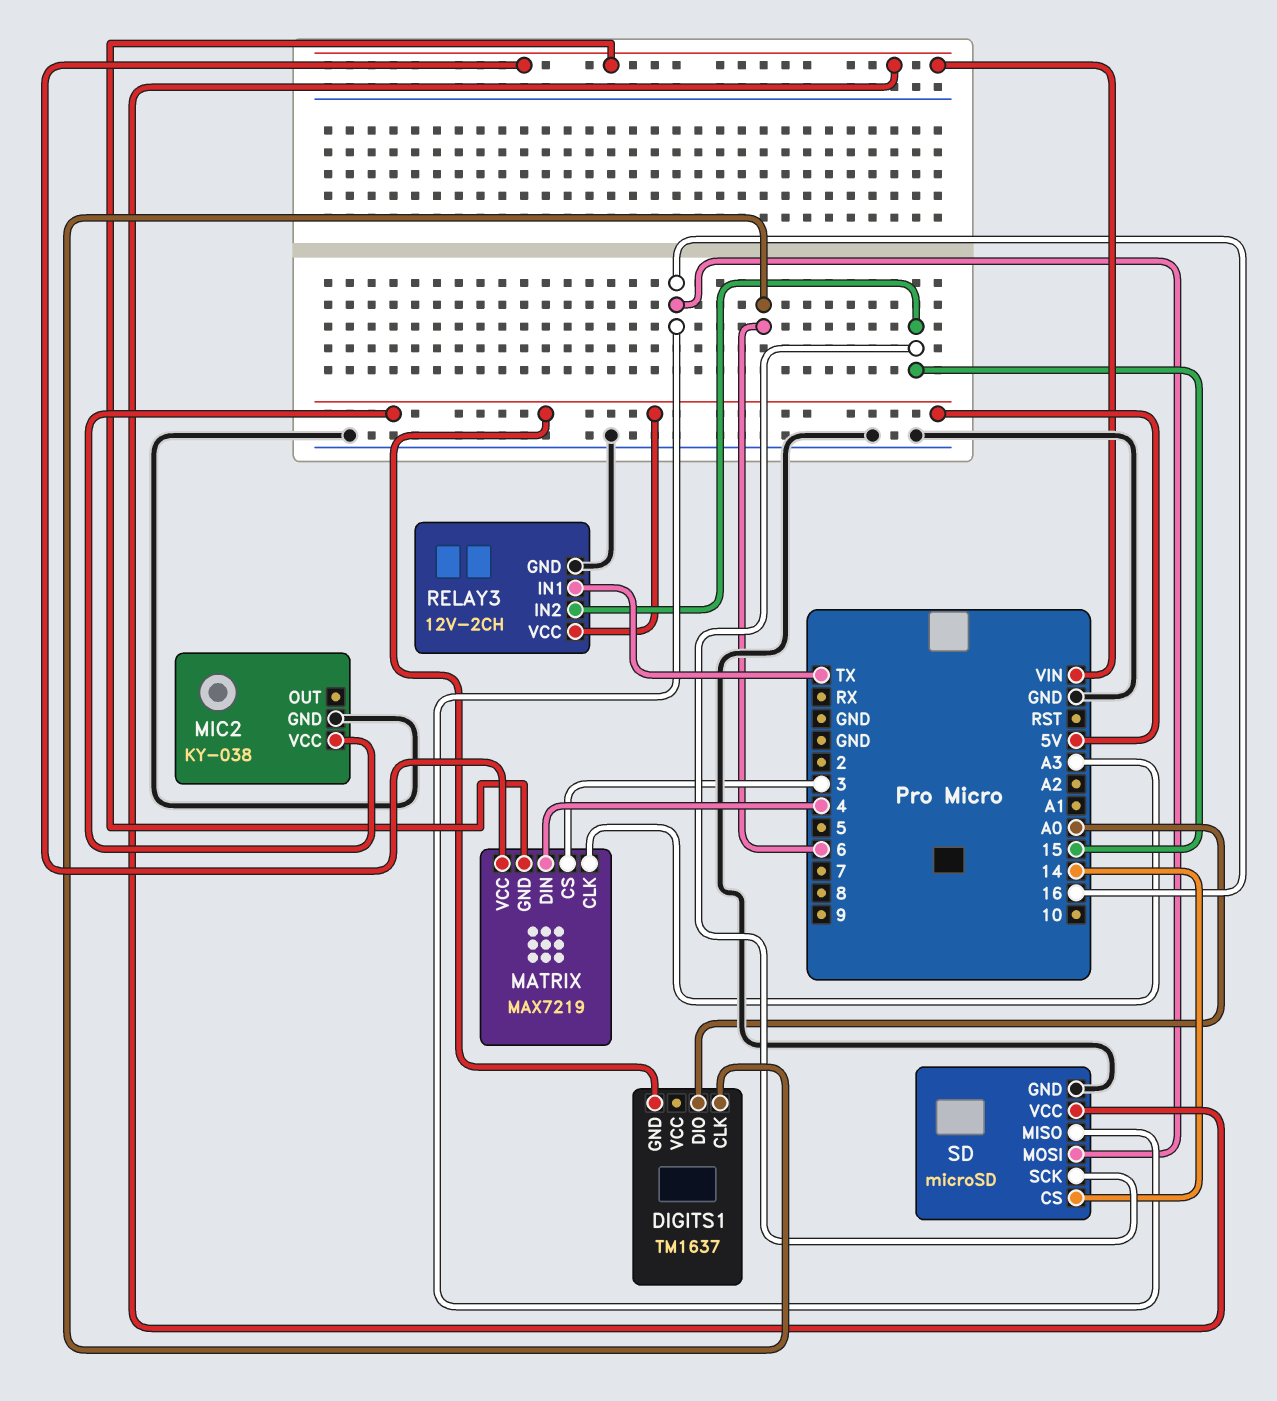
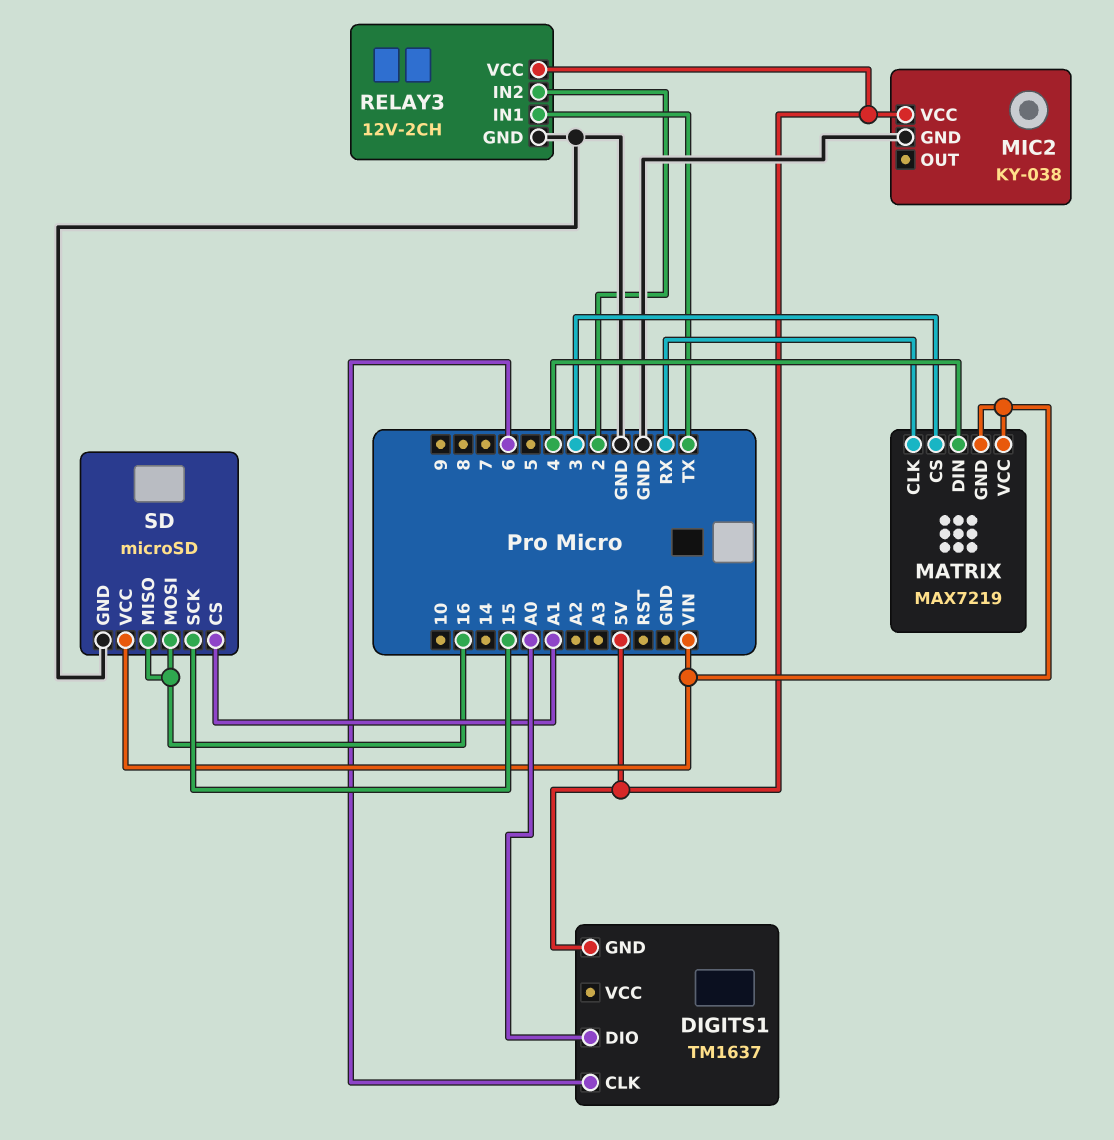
MATRIX pin CLK: A3 -> RX
RELAY3 pin IN2: 15 -> 2
SD pin CS: 14 -> A1

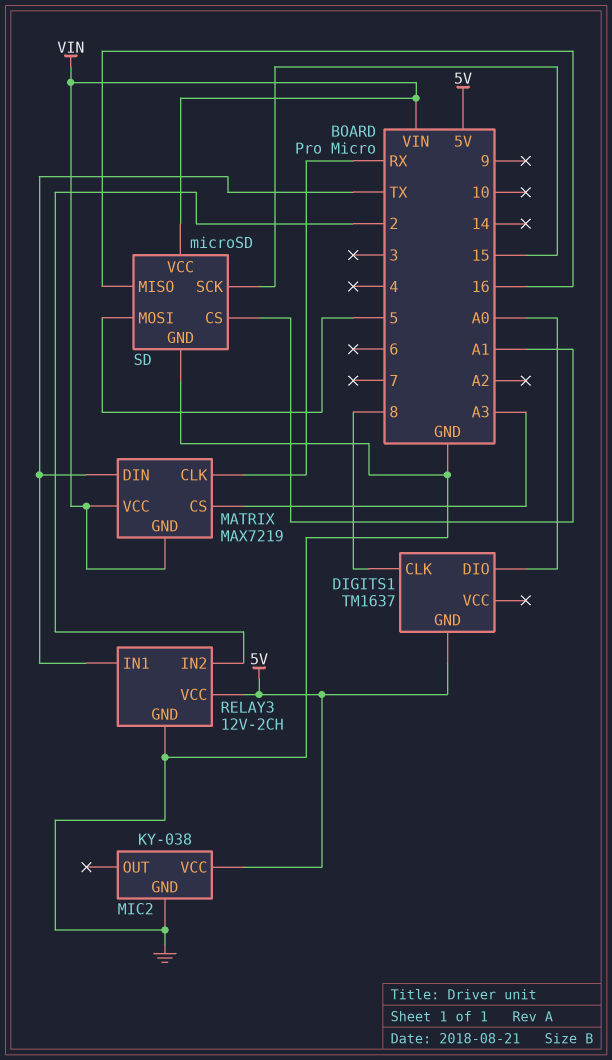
DIGITS1 pin CLK: 6 -> 8
MATRIX pin CS: 3 -> A3
MATRIX pin DIN: 4 -> TX
SD pin MOSI: 16 -> 5

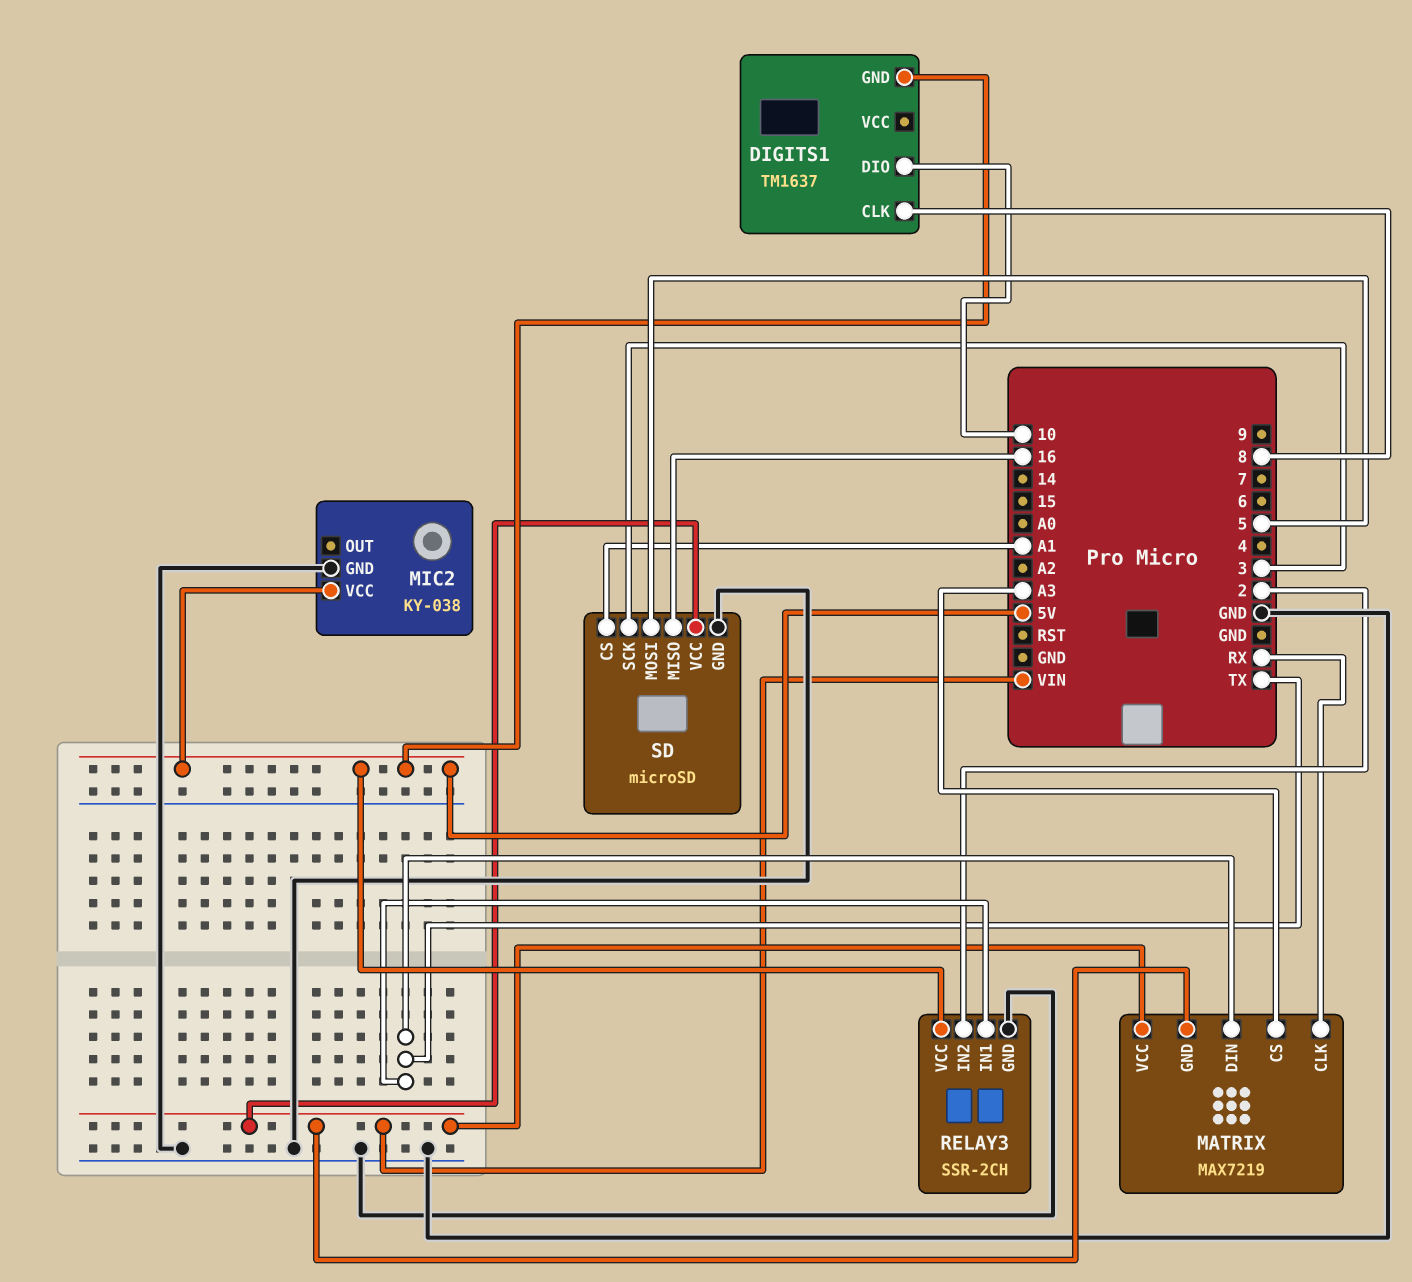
DIGITS1 pin DIO: A0 -> 10
RELAY3: 12V-2CH -> SSR-2CH
SD pin SCK: 15 -> 3

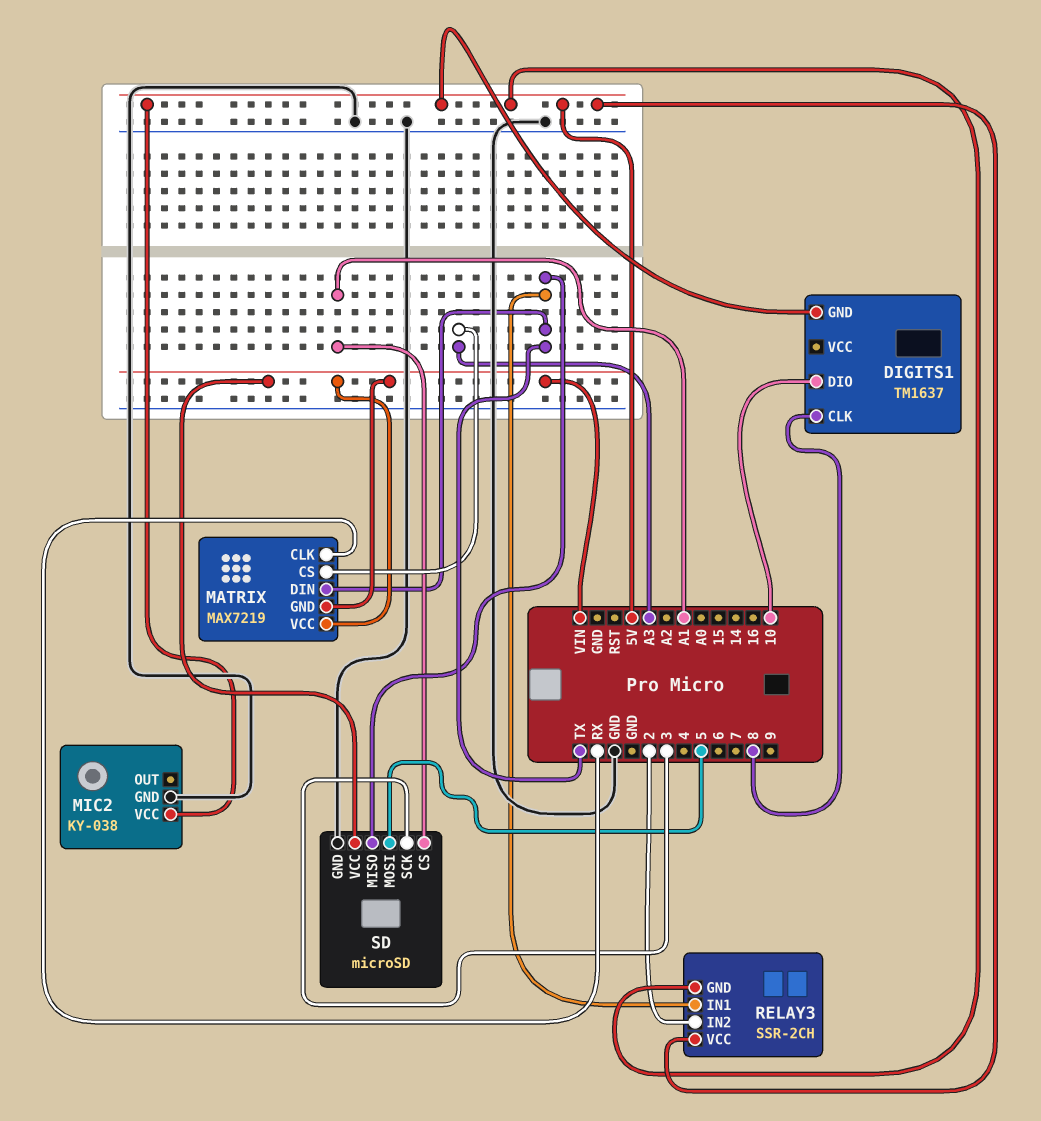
RELAY3 pin GND: GND -> 5V
SD pin MISO: 16 -> TX

